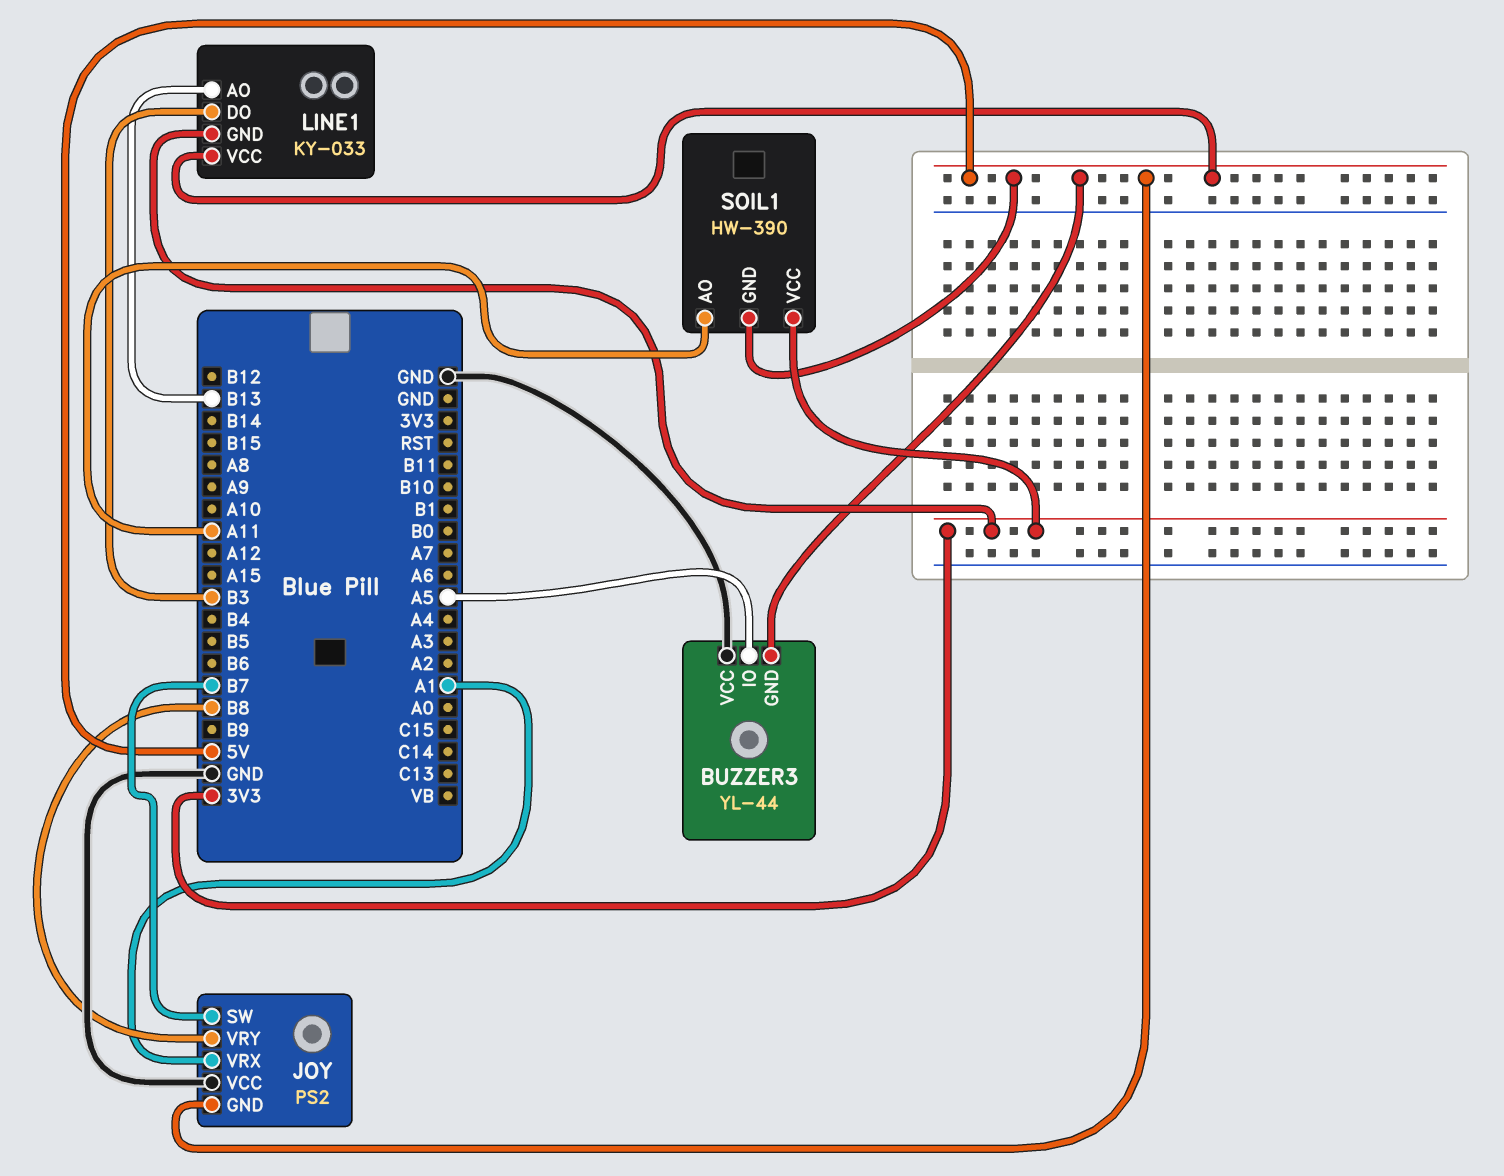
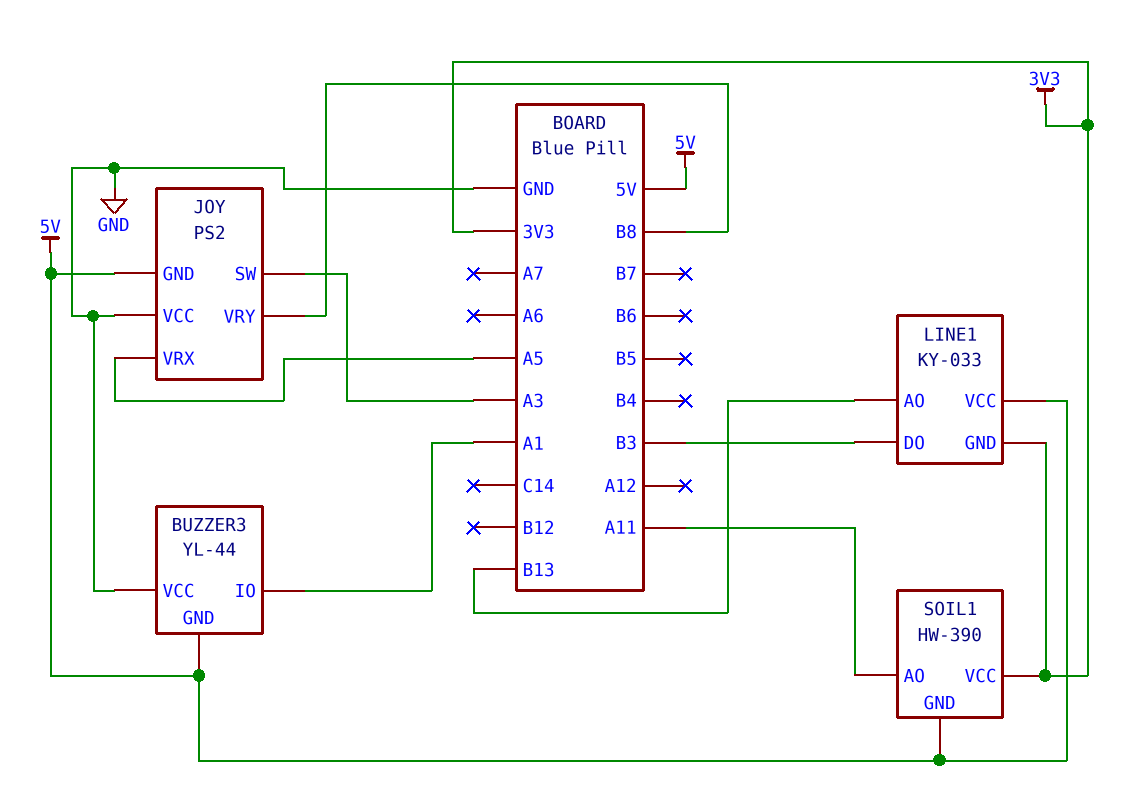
BUZZER3 pin IO: A5 -> A1
JOY pin SW: B7 -> A3
JOY pin VRX: A1 -> A5

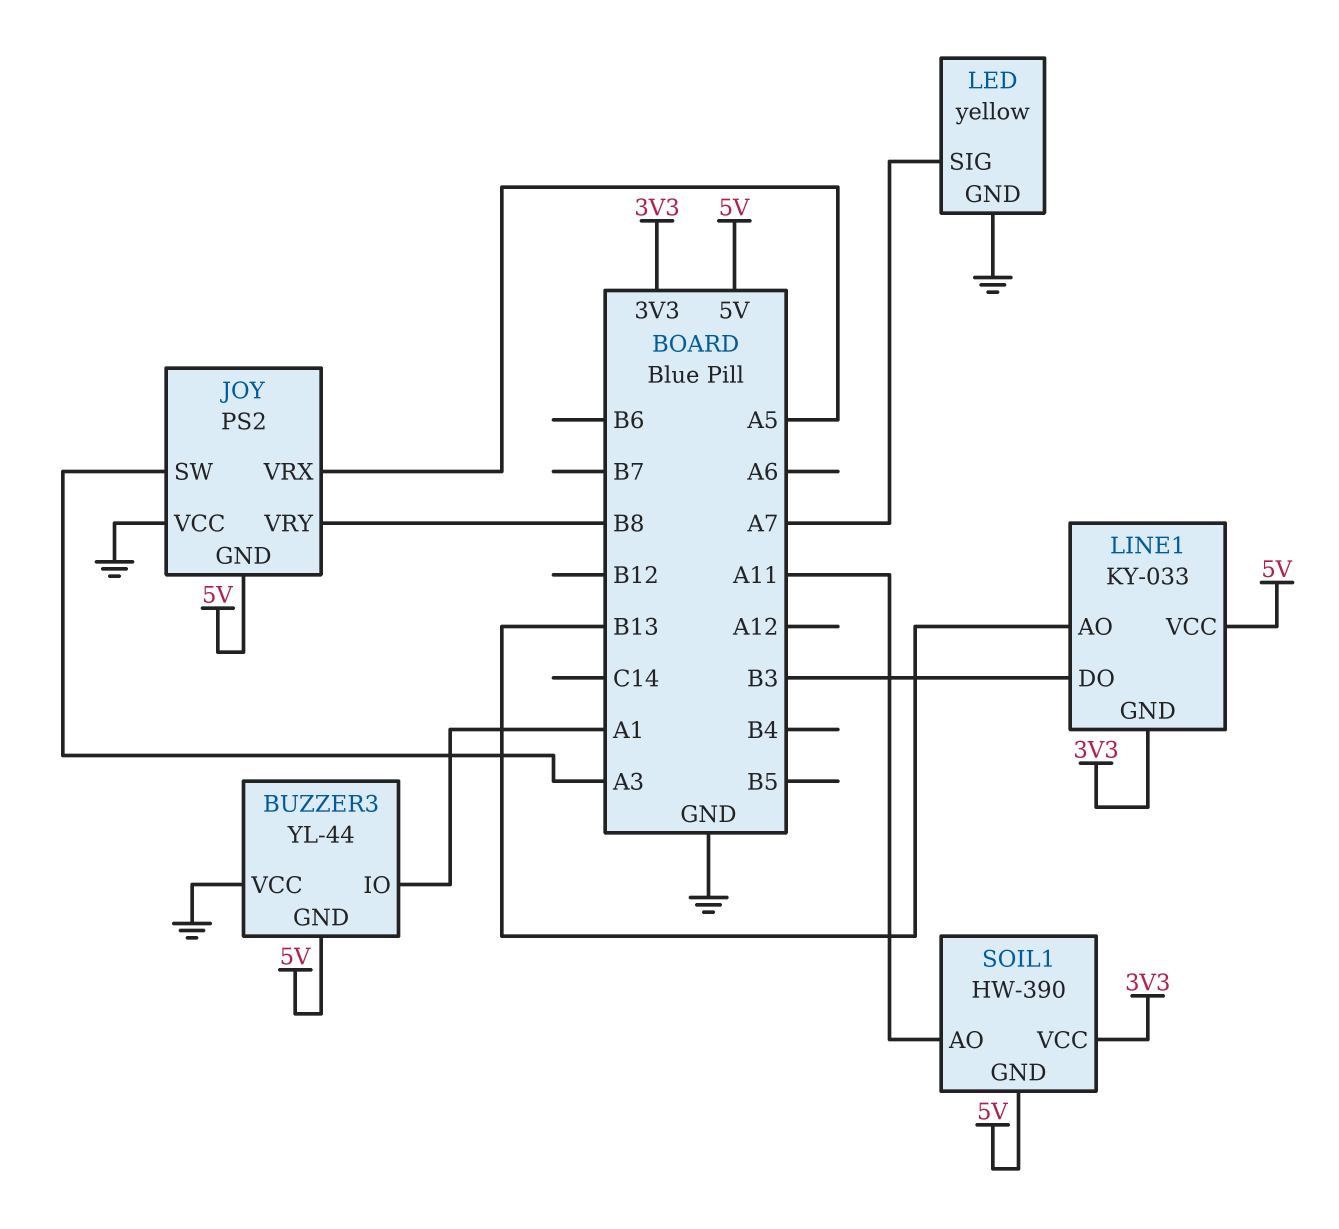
LED: none -> yellow
LED pin GND: none -> GND
LED pin SIG: none -> A7

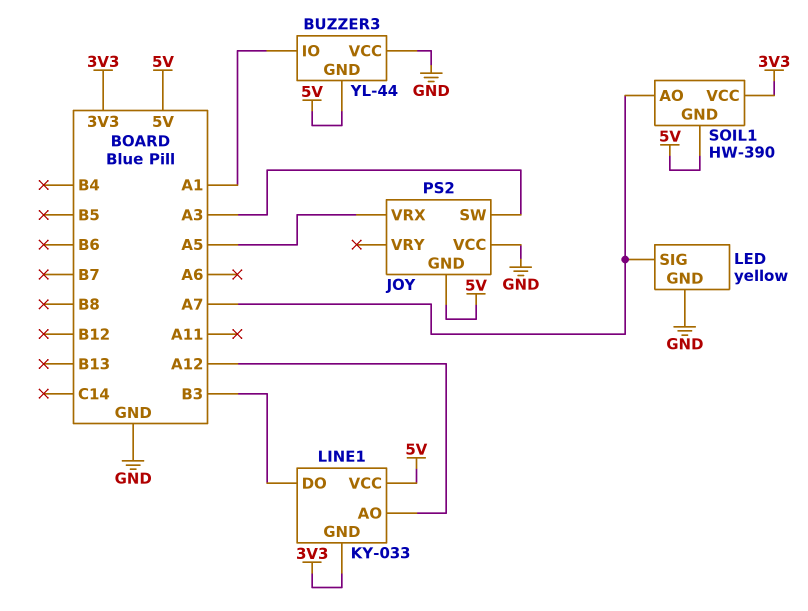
JOY pin VRY: B8 -> none
LINE1 pin AO: B13 -> A12
SOIL1 pin AO: A11 -> A7

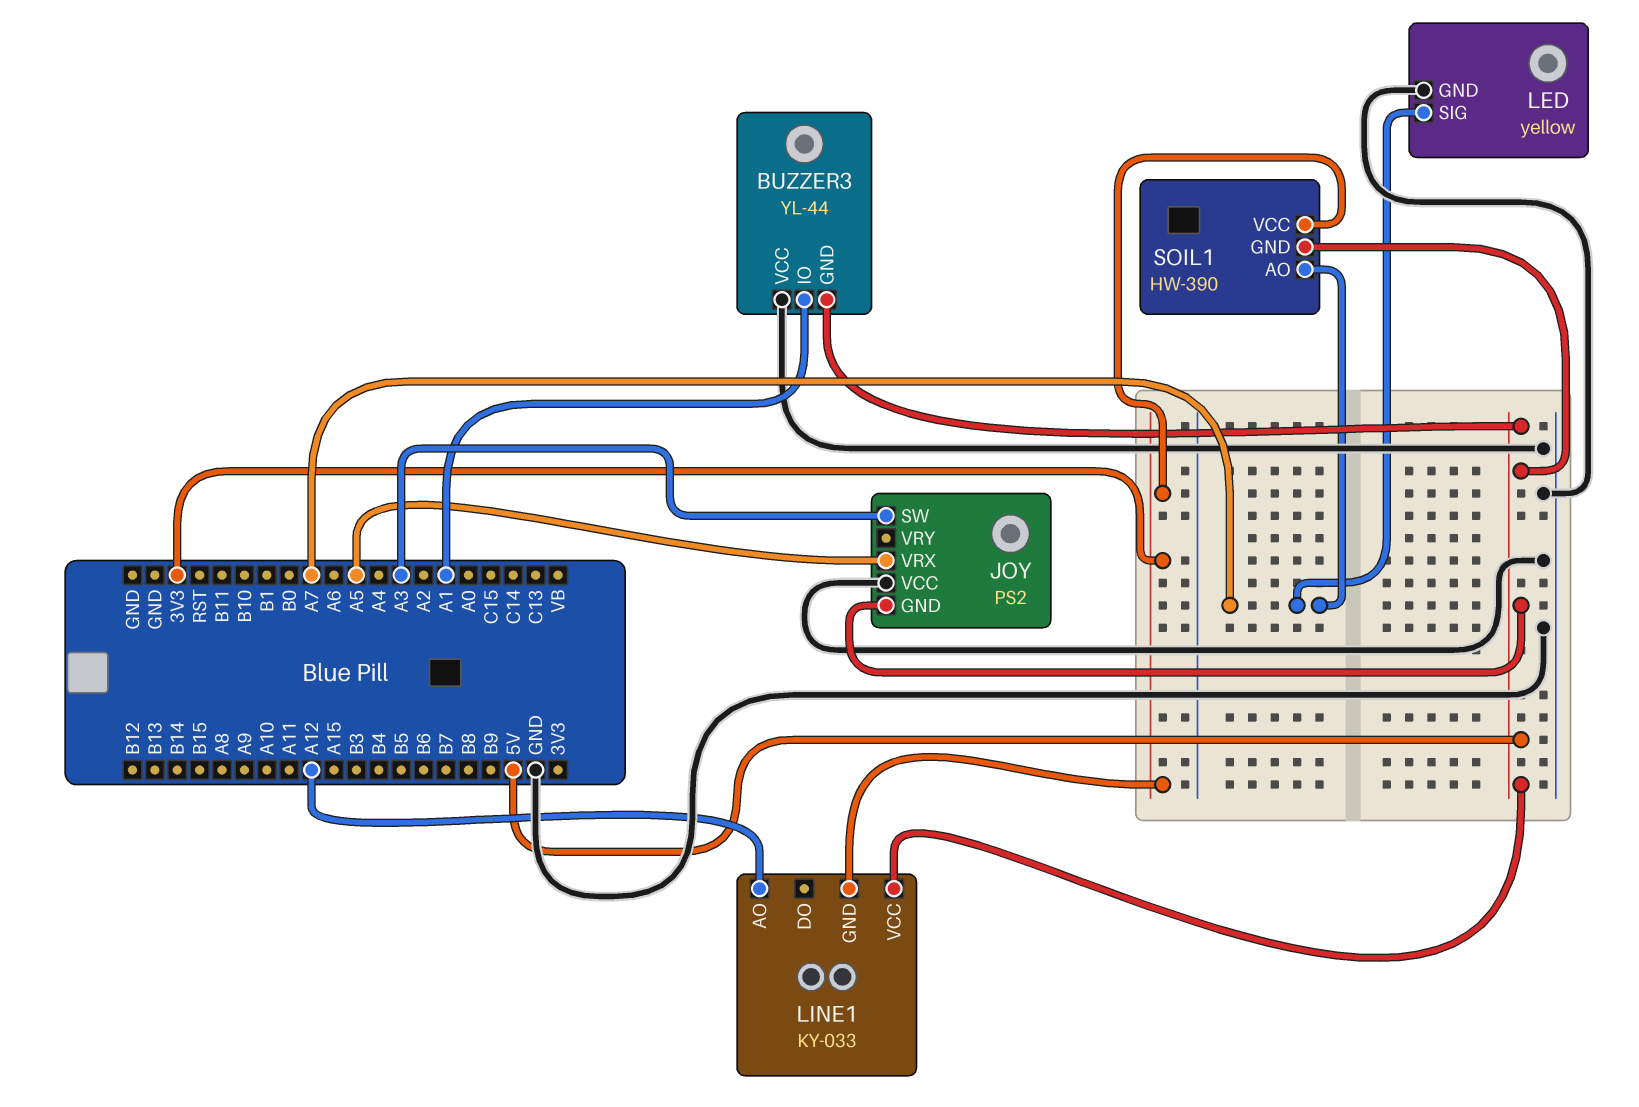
LINE1 pin DO: B3 -> none

